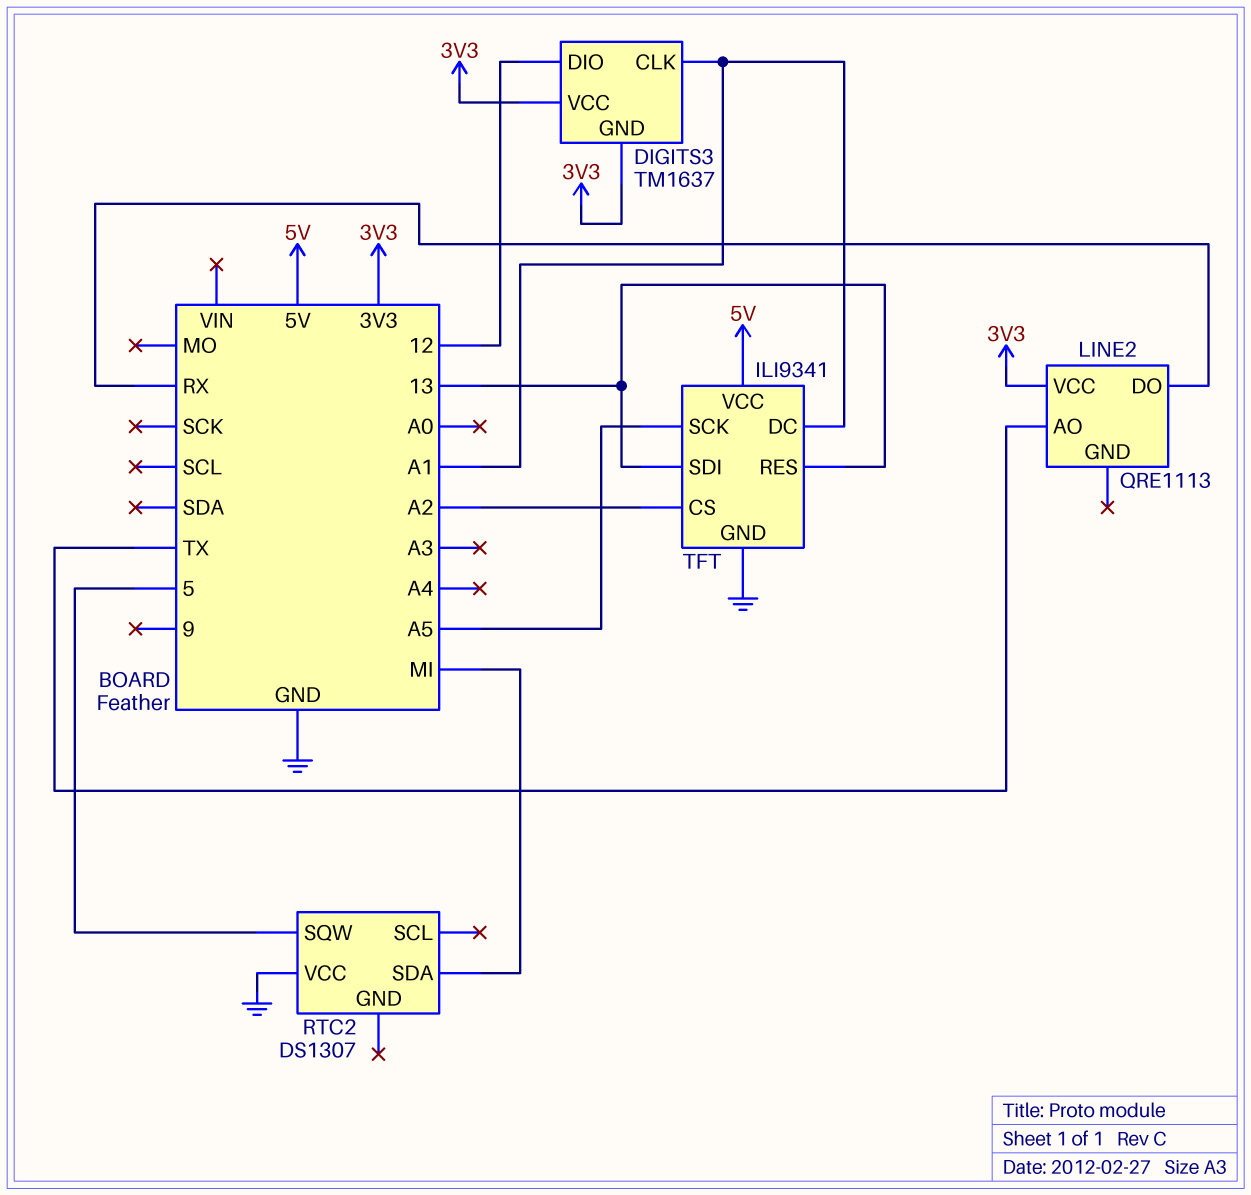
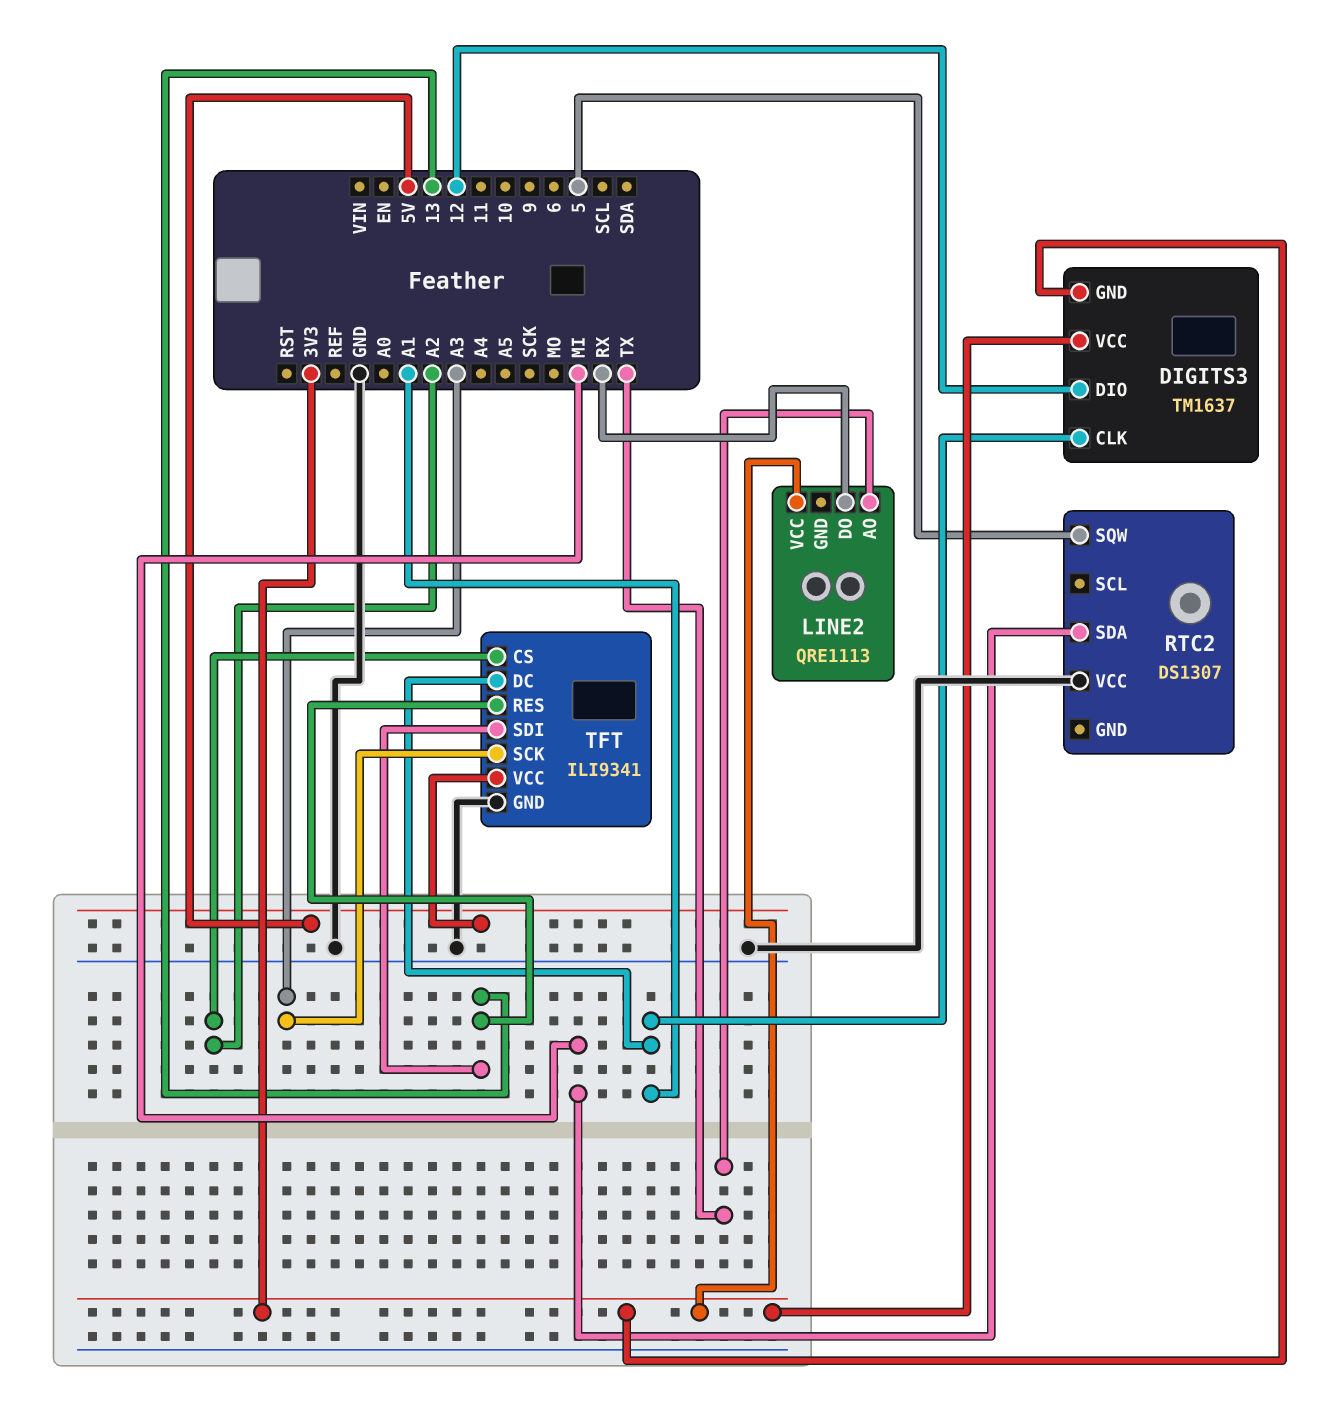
TFT pin SCK: A5 -> A3

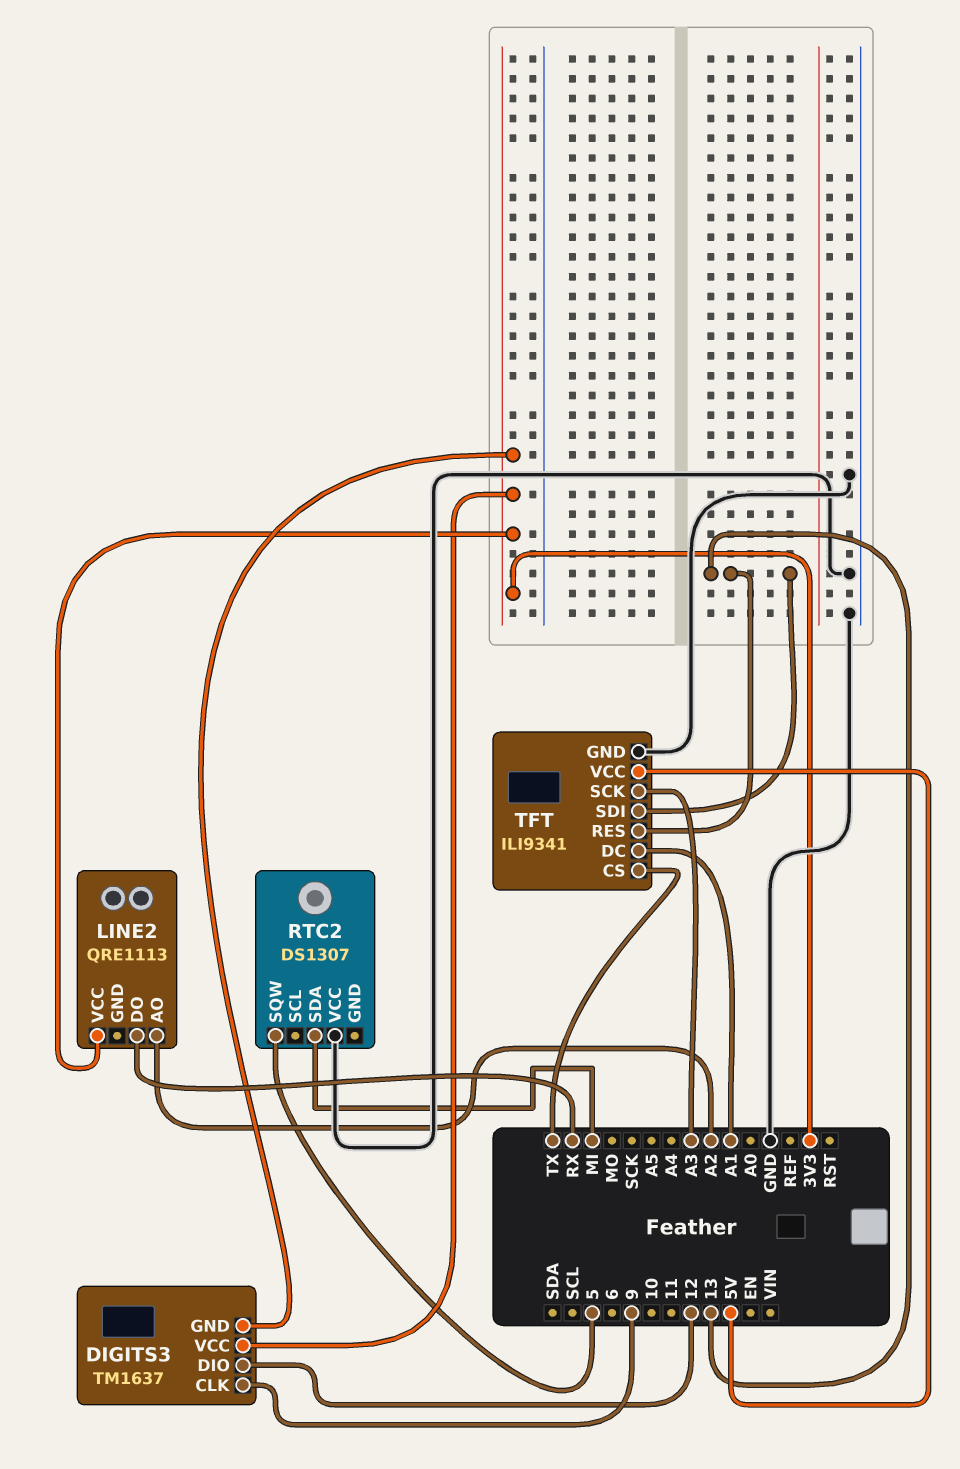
DIGITS3 pin CLK: A1 -> 9
LINE2 pin AO: TX -> A2
TFT pin CS: A2 -> TX

